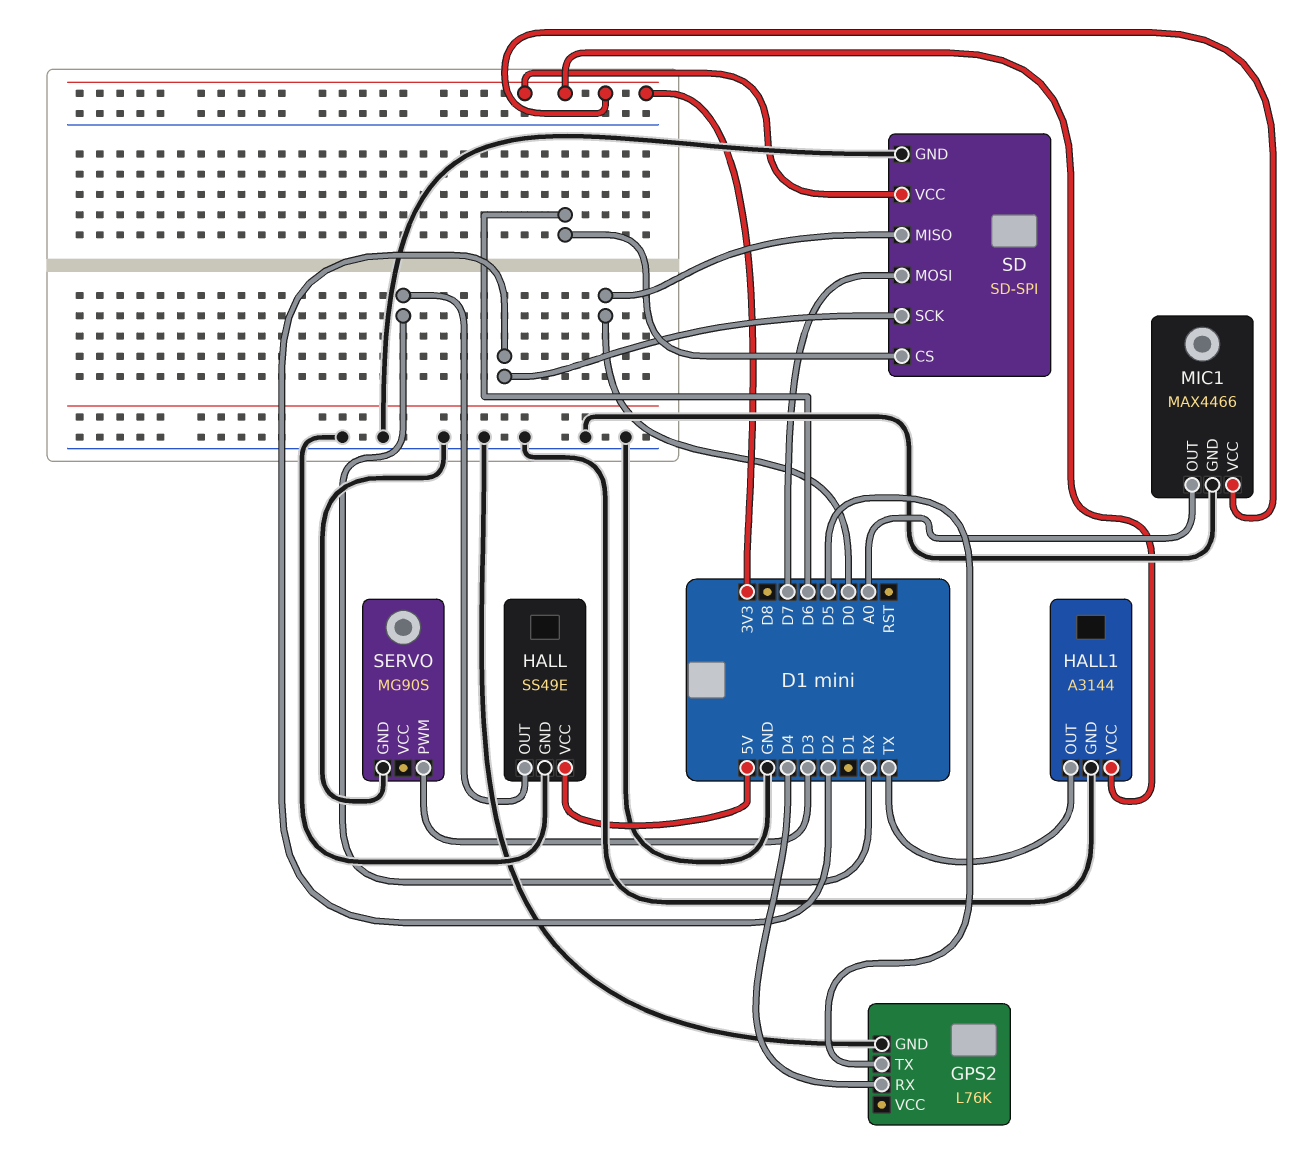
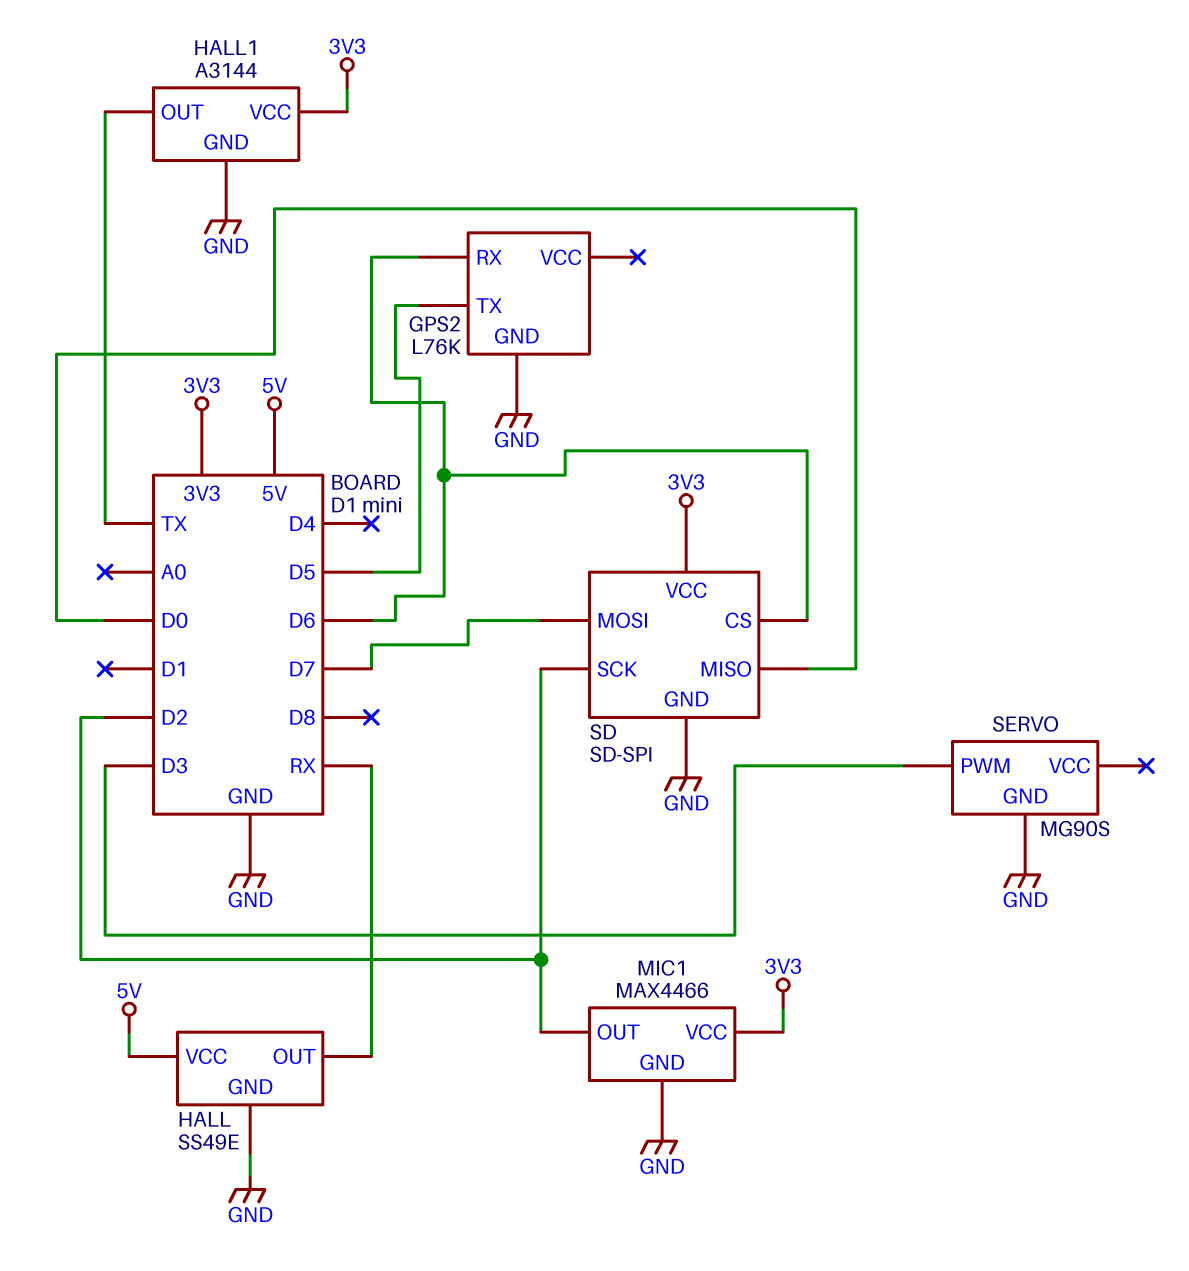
GPS2 pin RX: D4 -> D6
MIC1 pin OUT: A0 -> D2

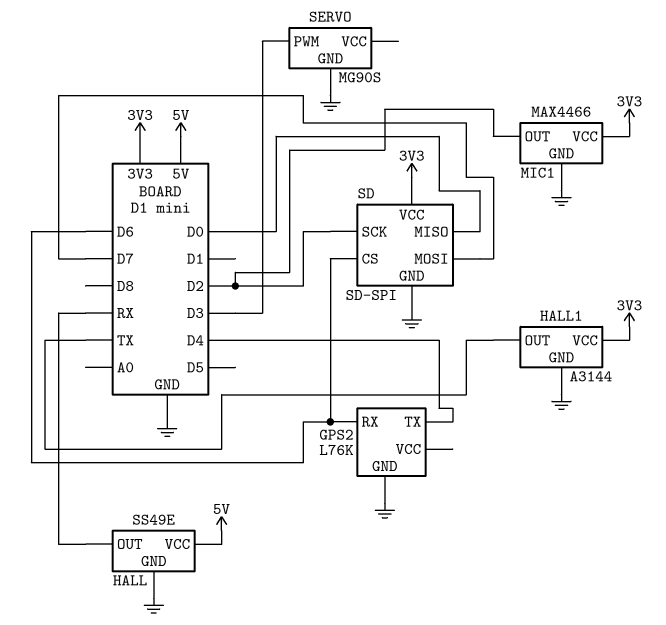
GPS2 pin TX: D5 -> D4

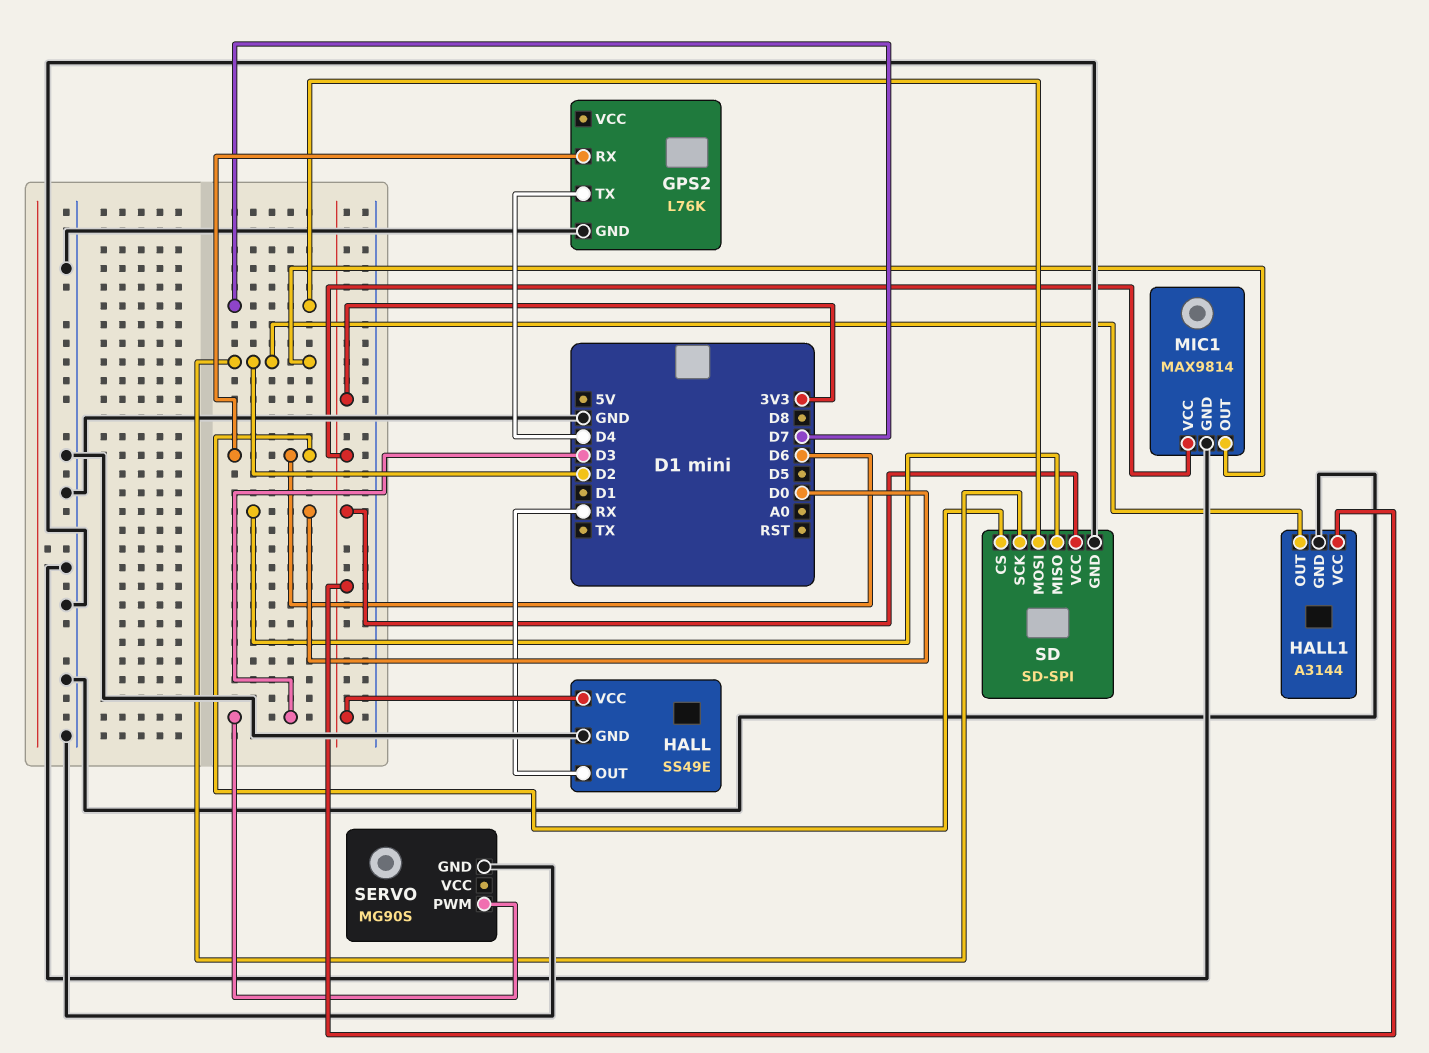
HALL pin VCC: 5V -> 3V3
HALL1 pin OUT: TX -> D2
MIC1: MAX4466 -> MAX9814

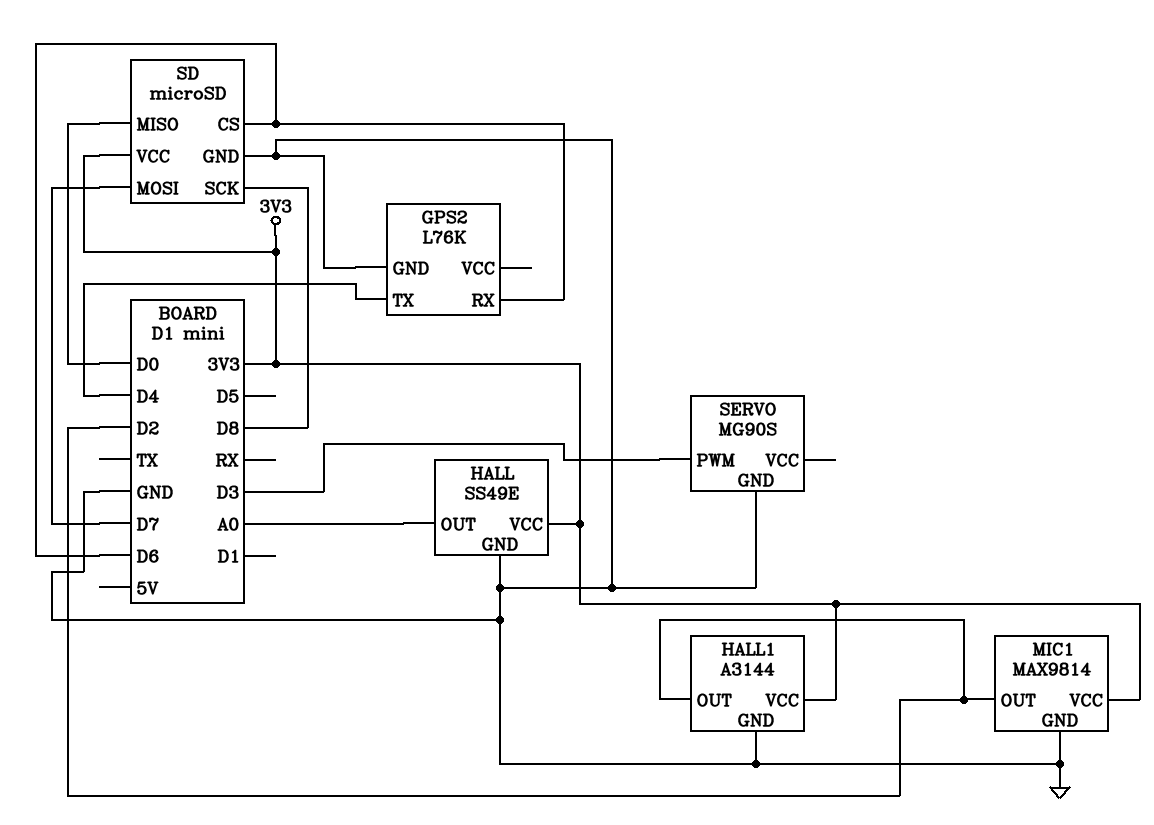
HALL pin OUT: RX -> A0
SD: SD-SPI -> microSD
SD pin SCK: D2 -> D8

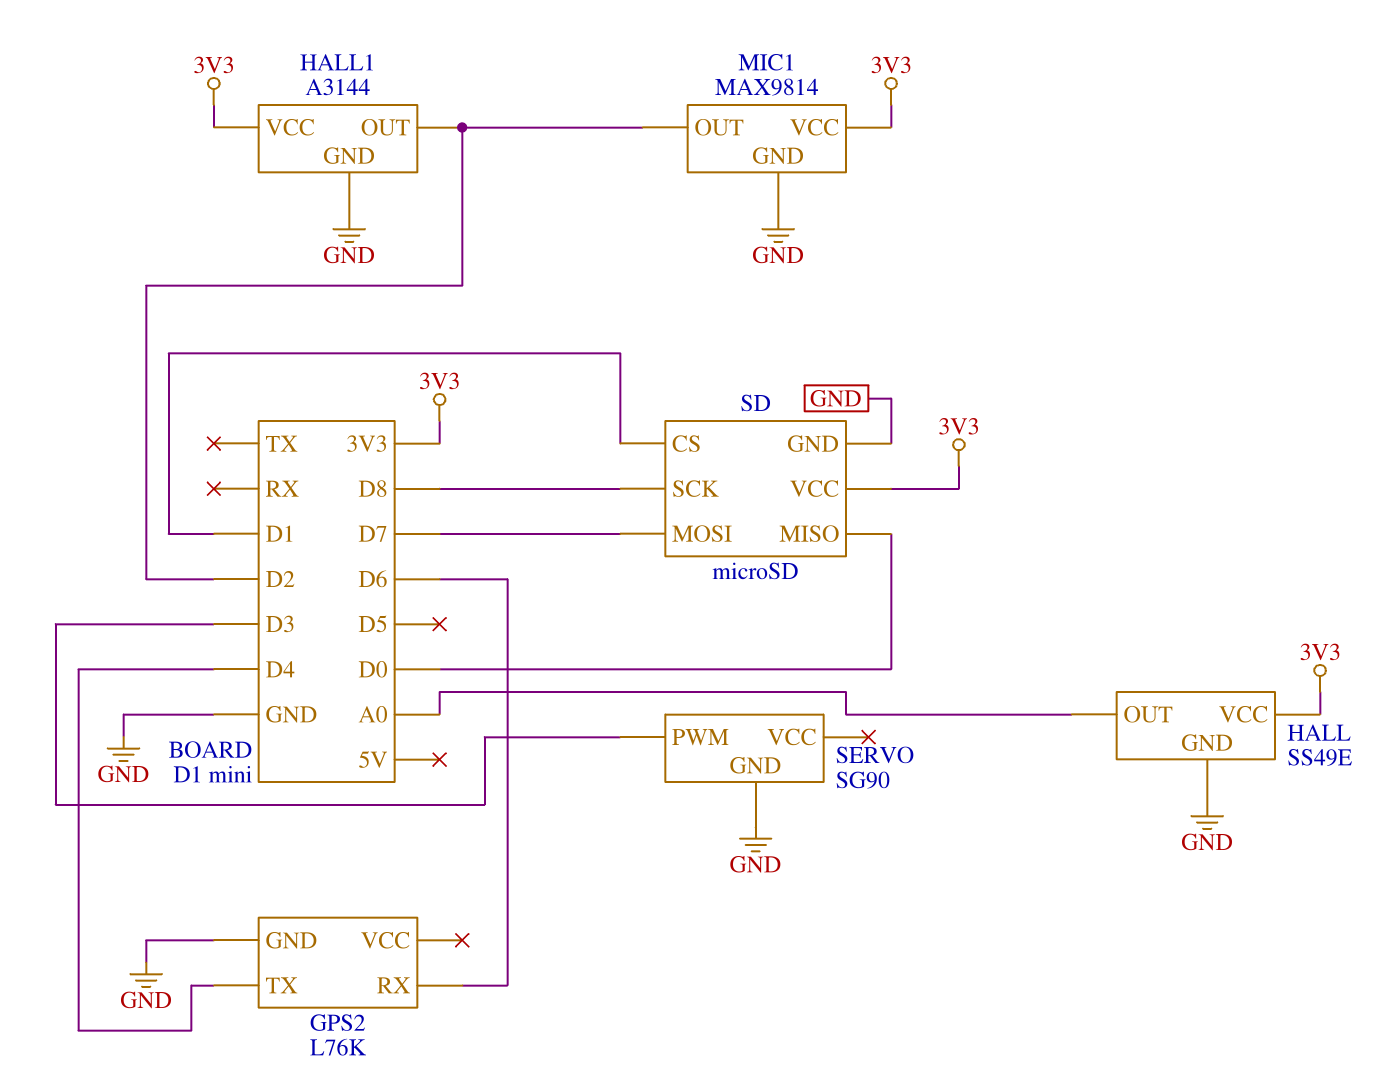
SD pin CS: D6 -> D1
SERVO: MG90S -> SG90

